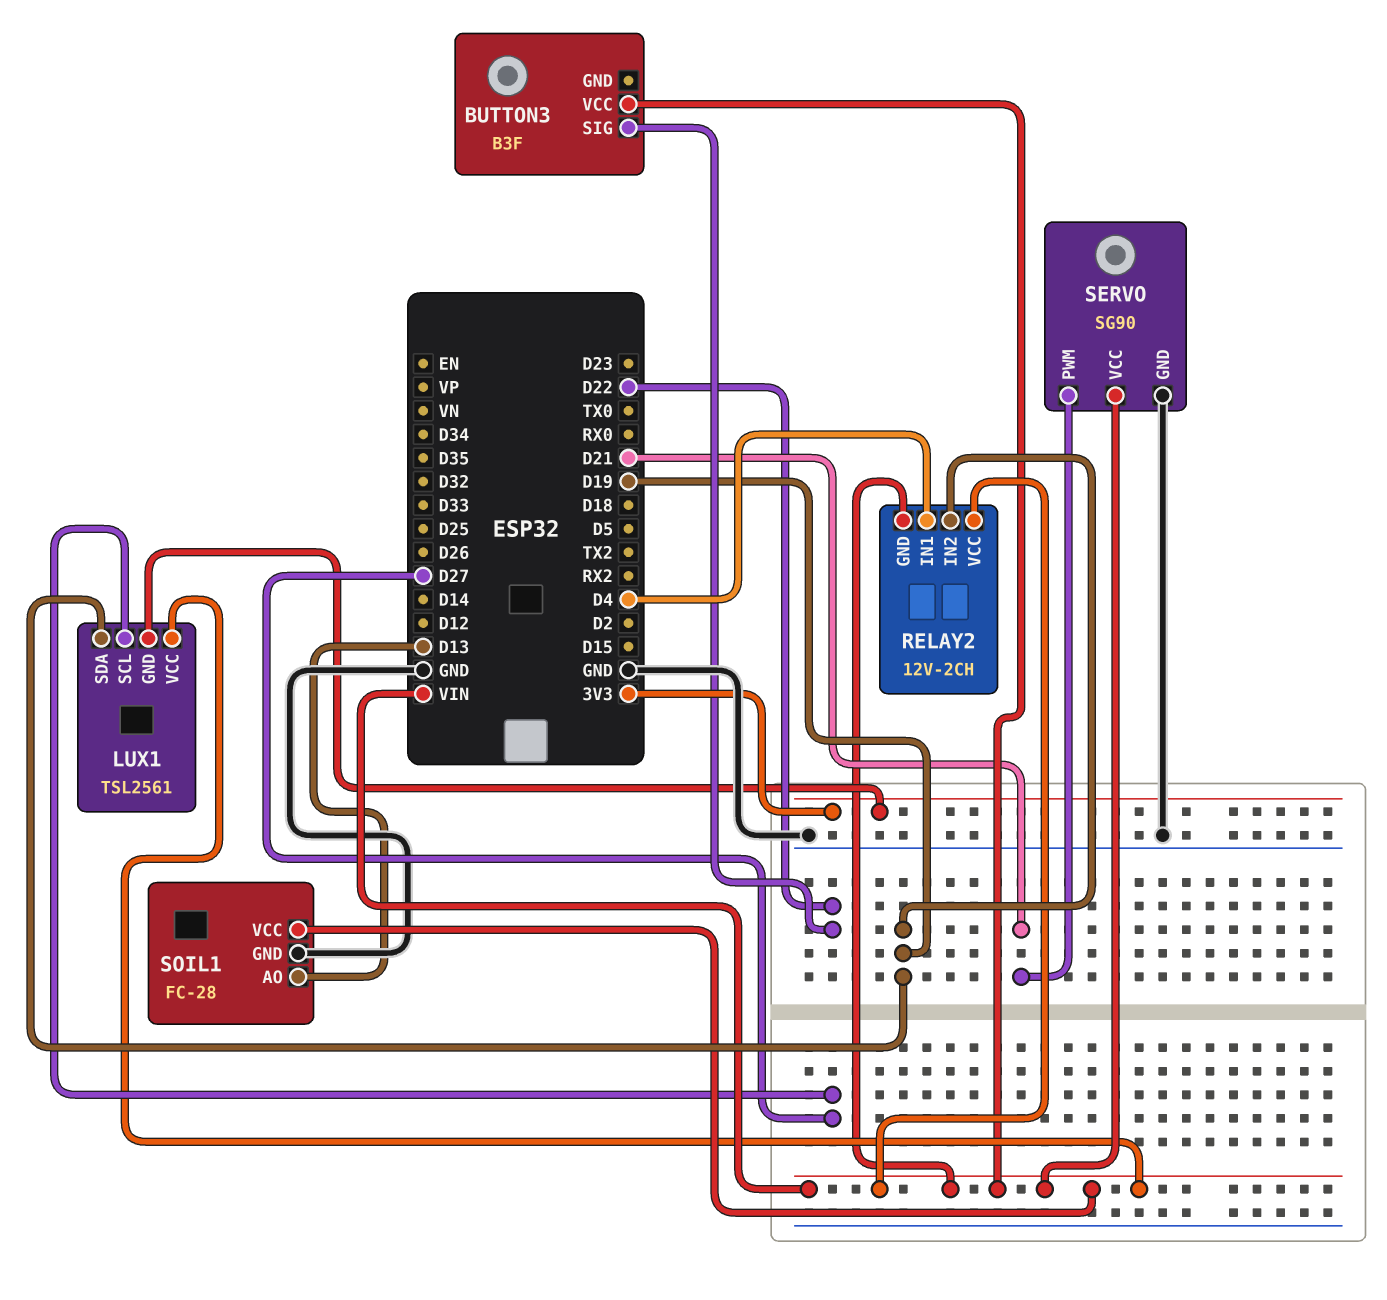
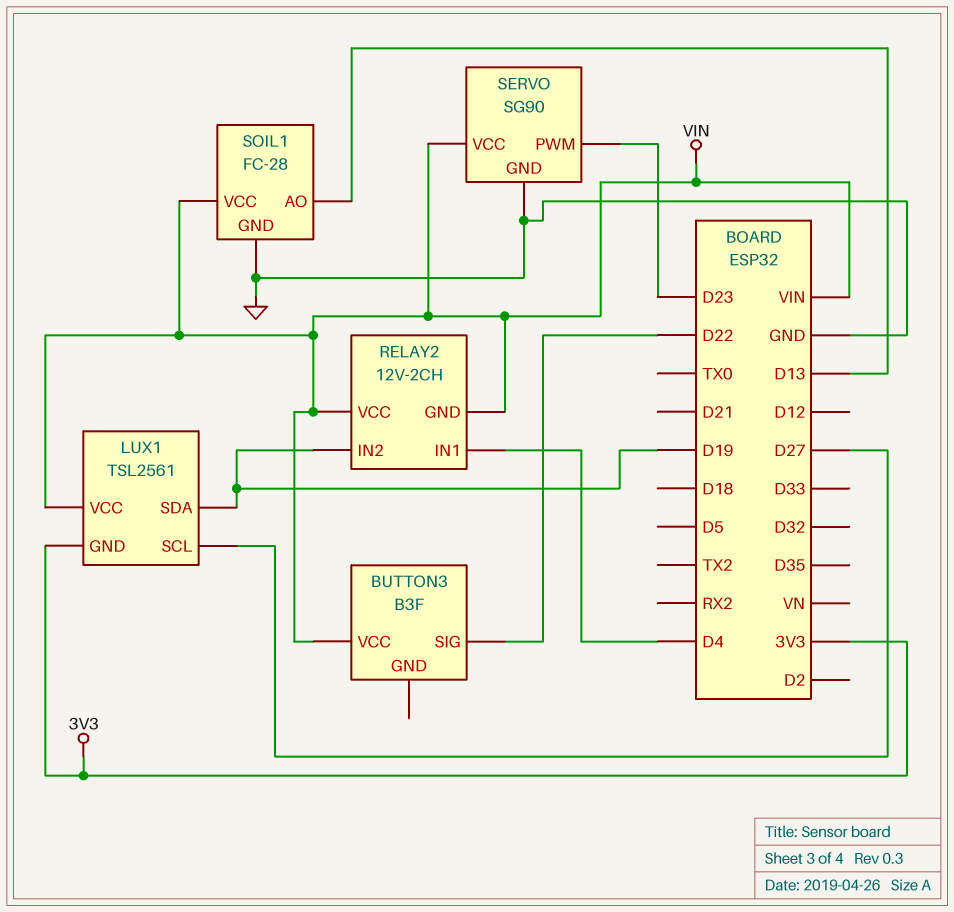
SERVO pin PWM: D21 -> D23

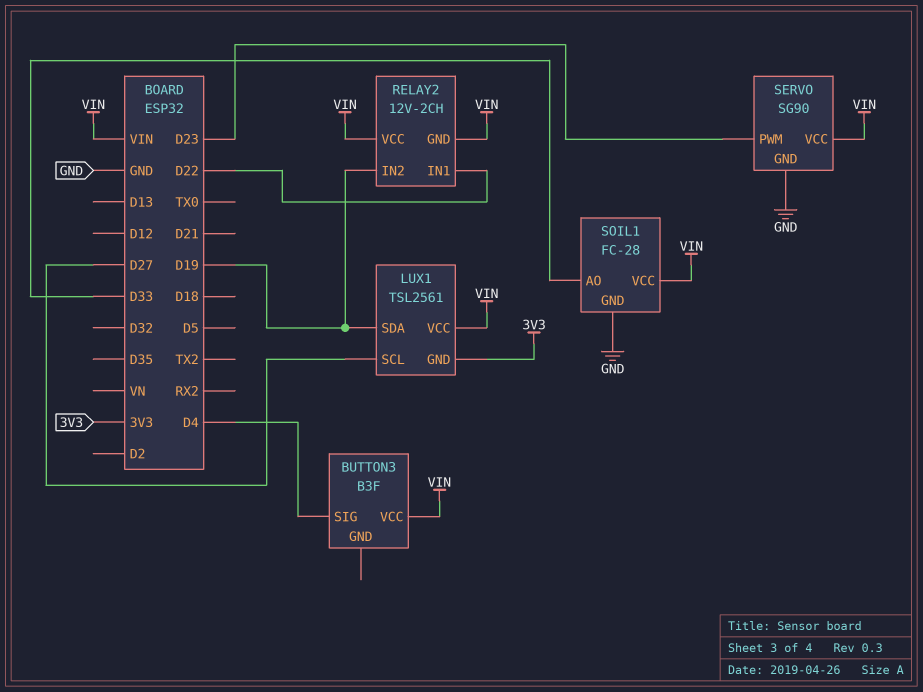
BUTTON3 pin SIG: D22 -> D4
RELAY2 pin IN1: D4 -> D22
SOIL1 pin AO: D13 -> D33

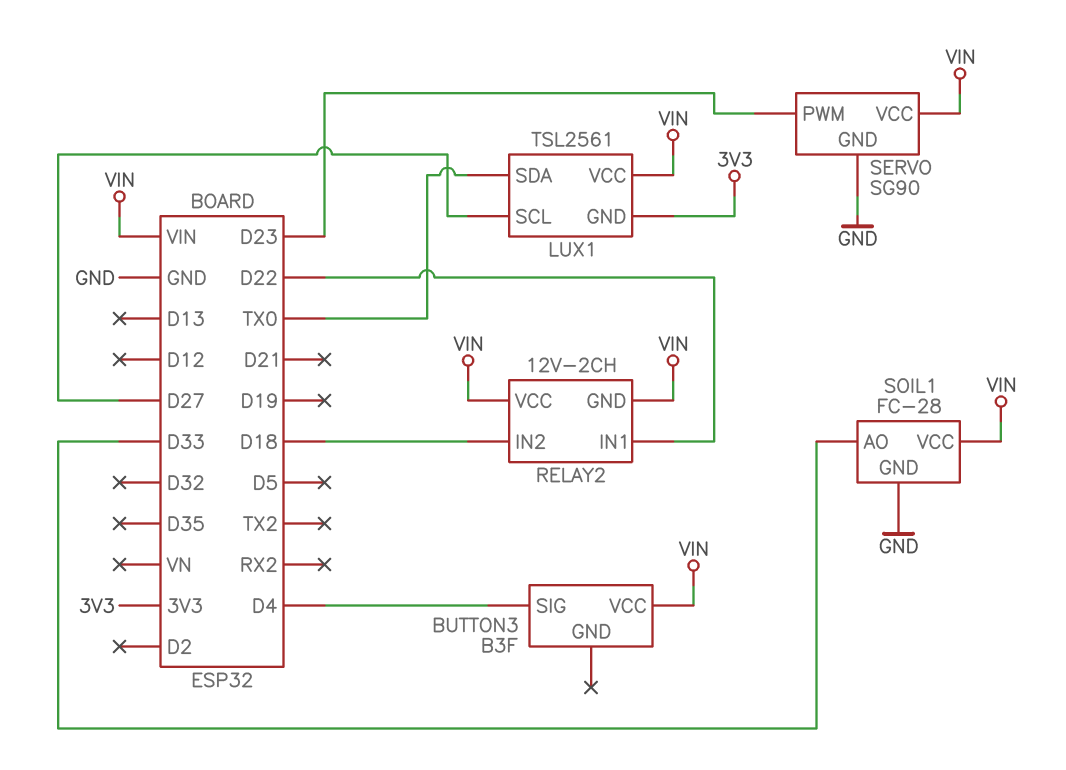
LUX1 pin SDA: D19 -> TX0
RELAY2 pin IN2: D19 -> D18

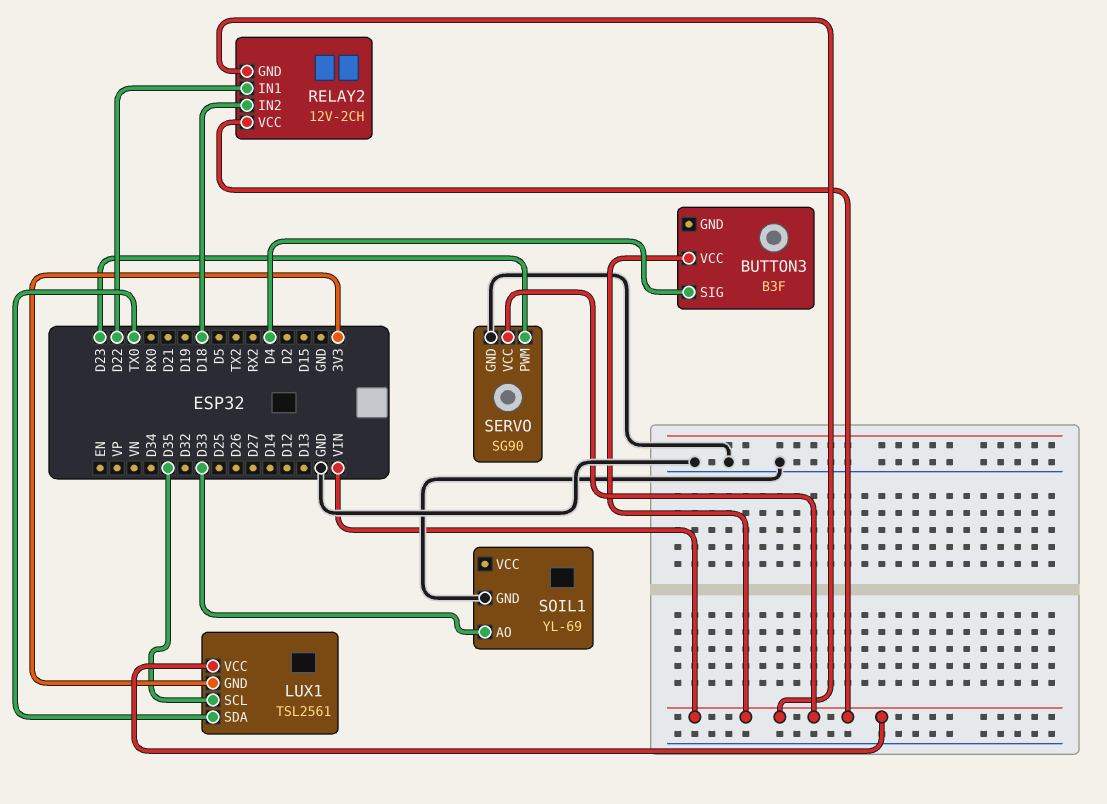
LUX1 pin SCL: D27 -> D35
SOIL1: FC-28 -> YL-69
SOIL1 pin VCC: VIN -> none

